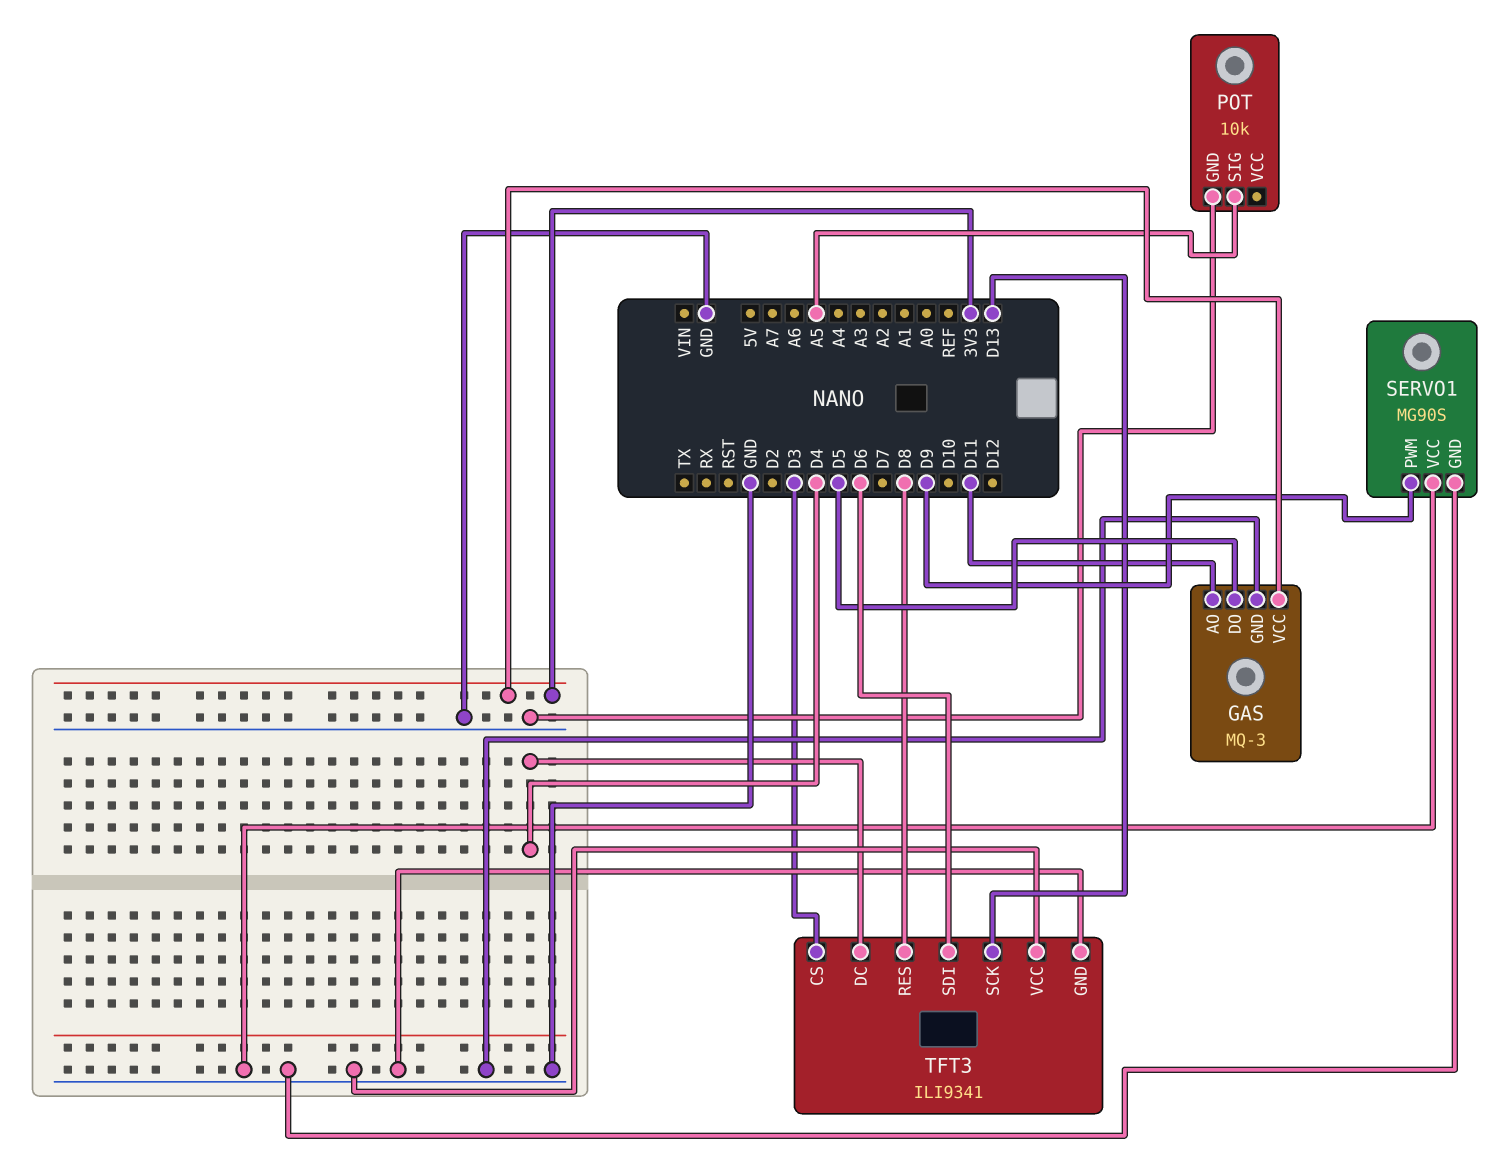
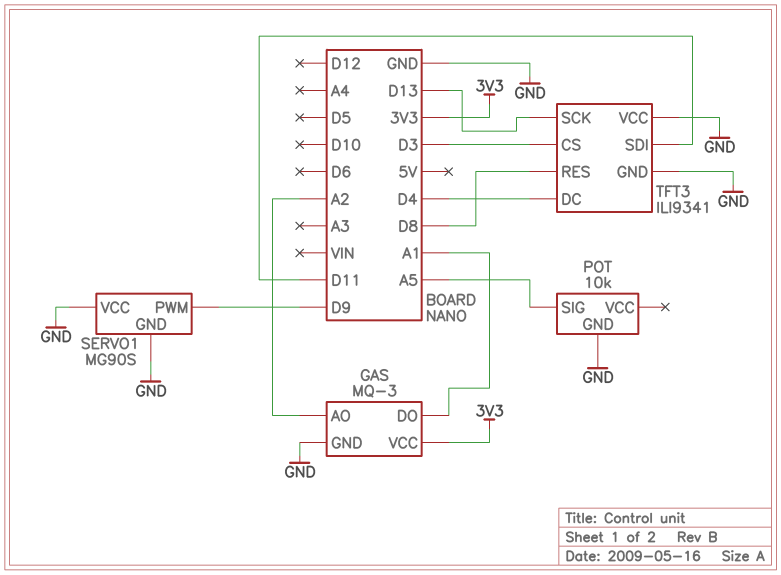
GAS pin AO: D11 -> A2
GAS pin DO: D5 -> A1
TFT3 pin SDI: D6 -> D11

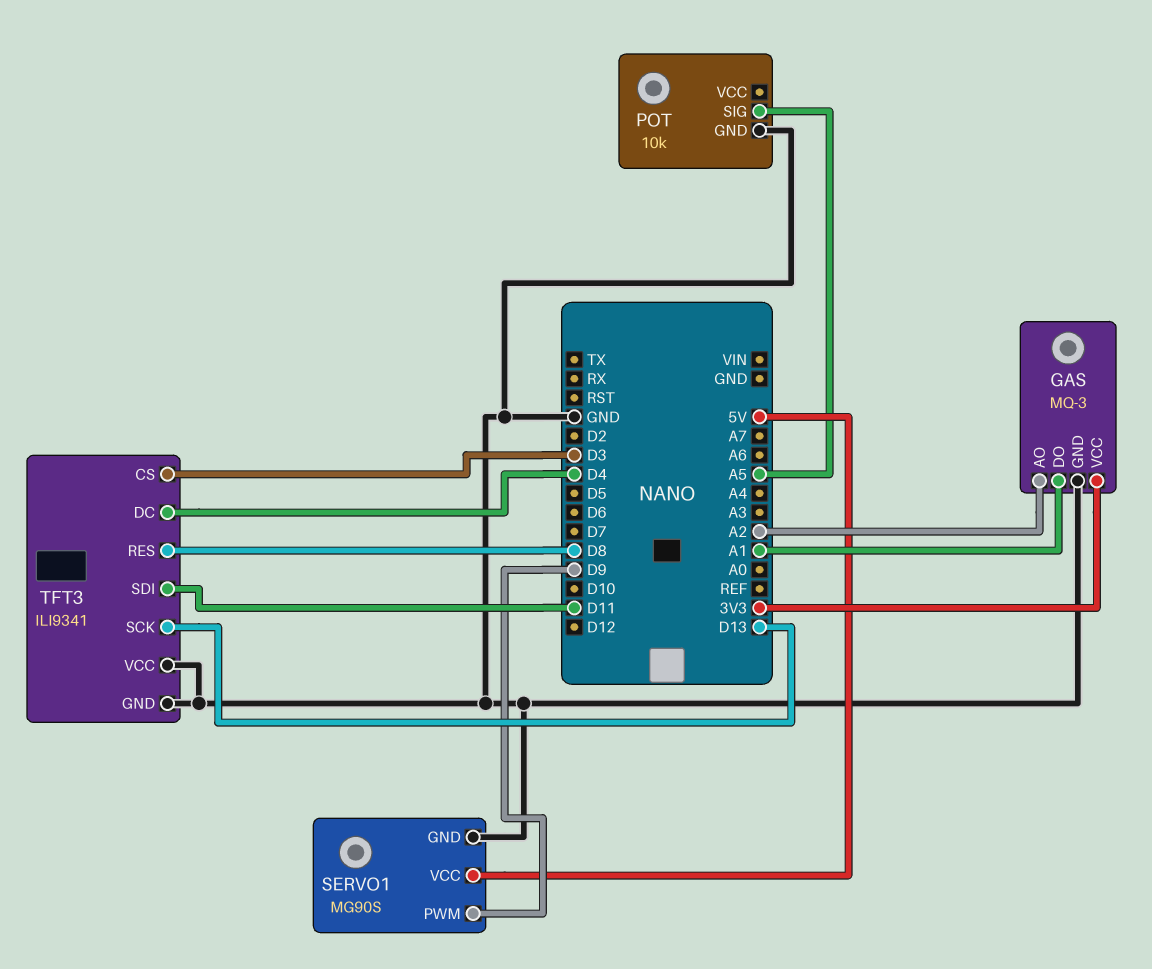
SERVO1 pin VCC: GND -> 5V

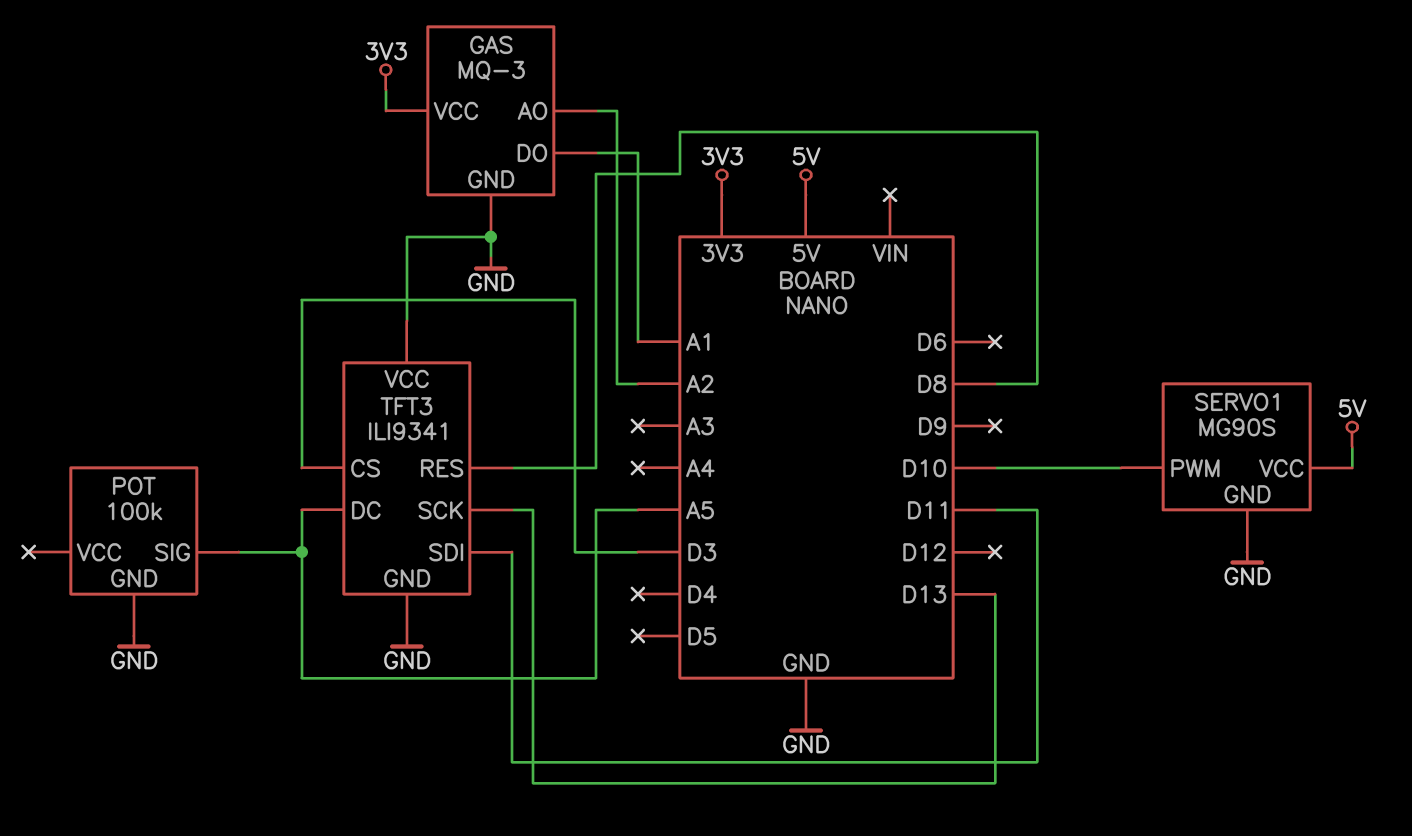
POT: 10k -> 100k
SERVO1 pin PWM: D9 -> D10
TFT3 pin DC: D4 -> A5

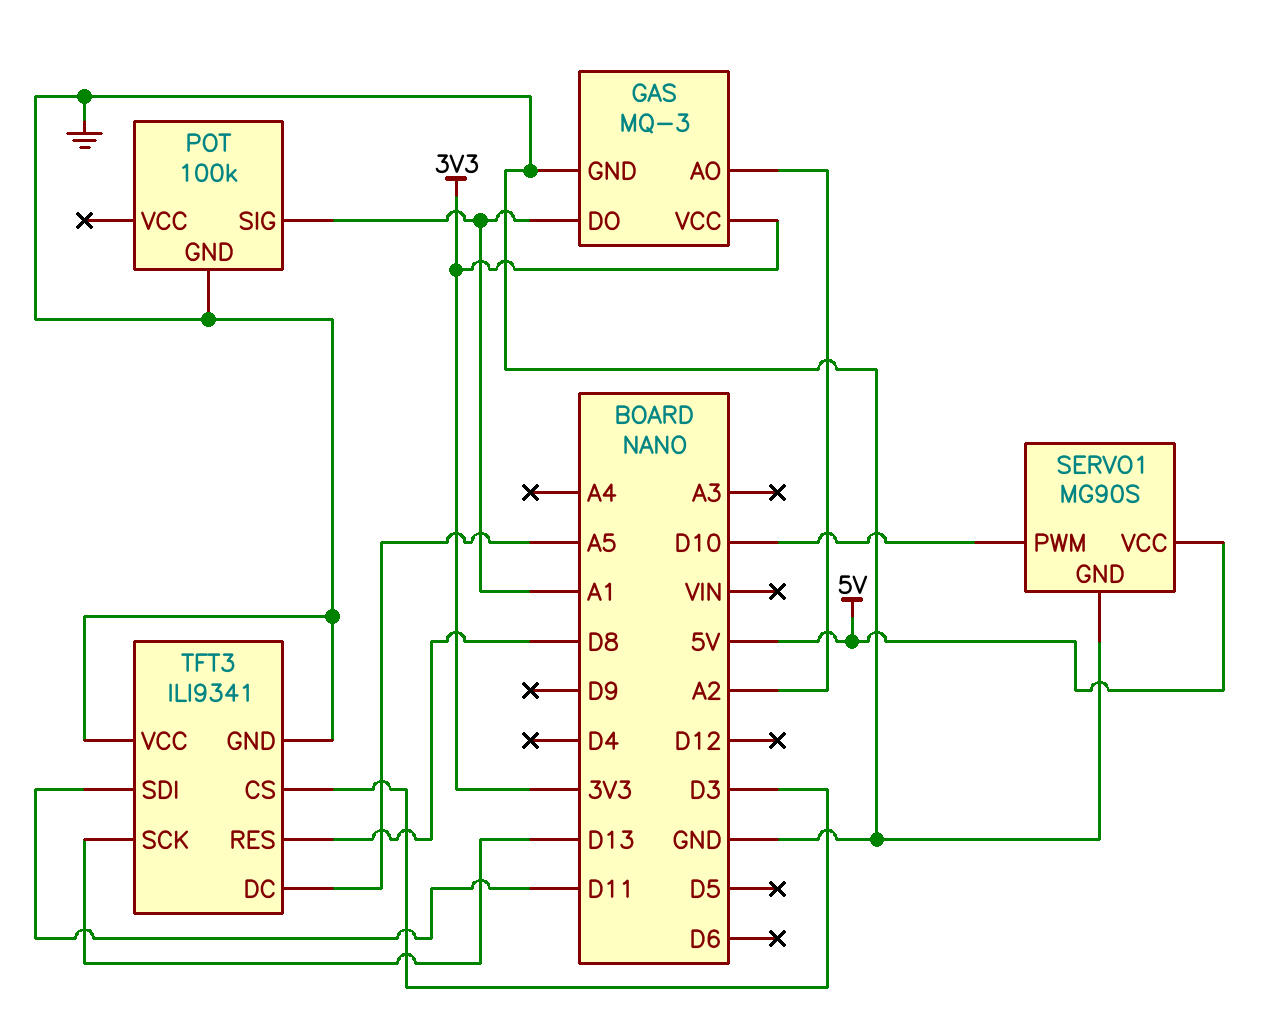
POT pin SIG: A5 -> A1

